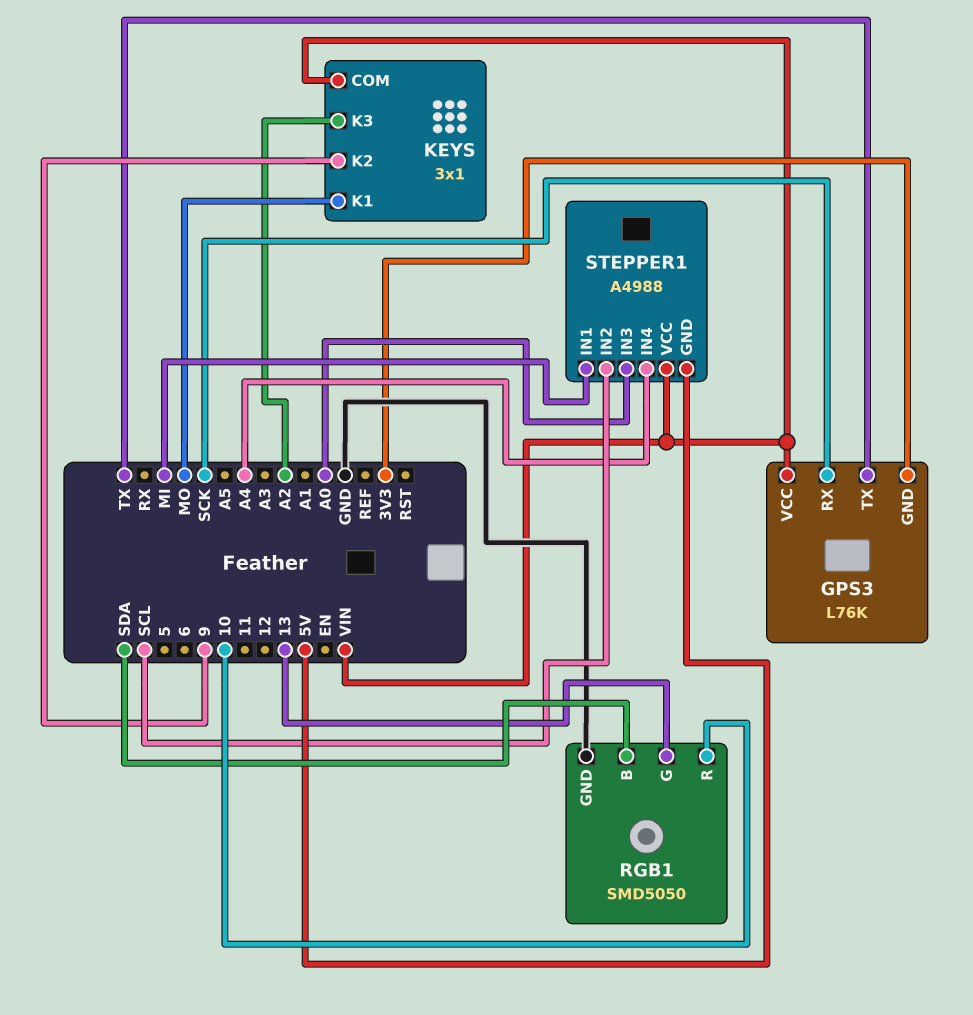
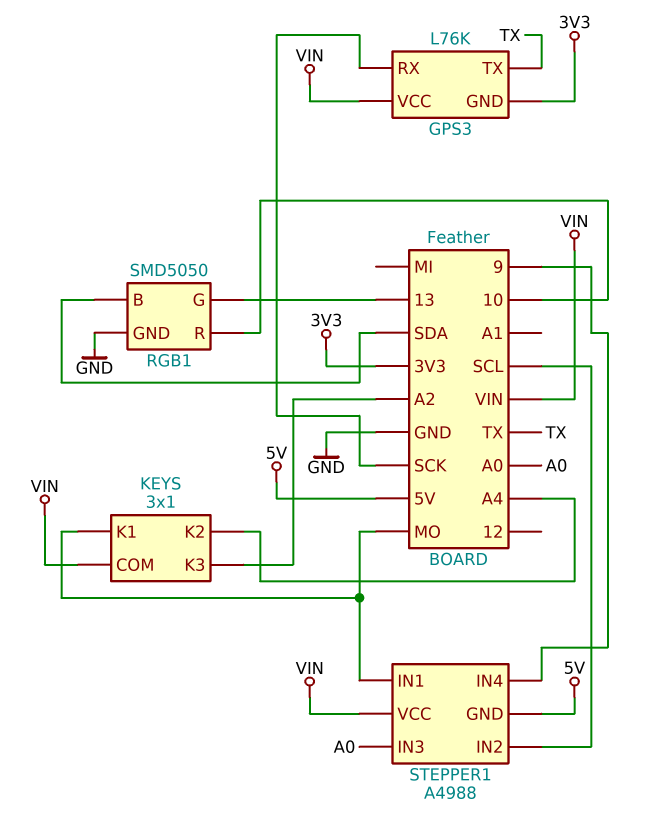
KEYS pin K2: 9 -> A4
STEPPER1 pin IN1: MI -> MO
STEPPER1 pin IN4: A4 -> 9

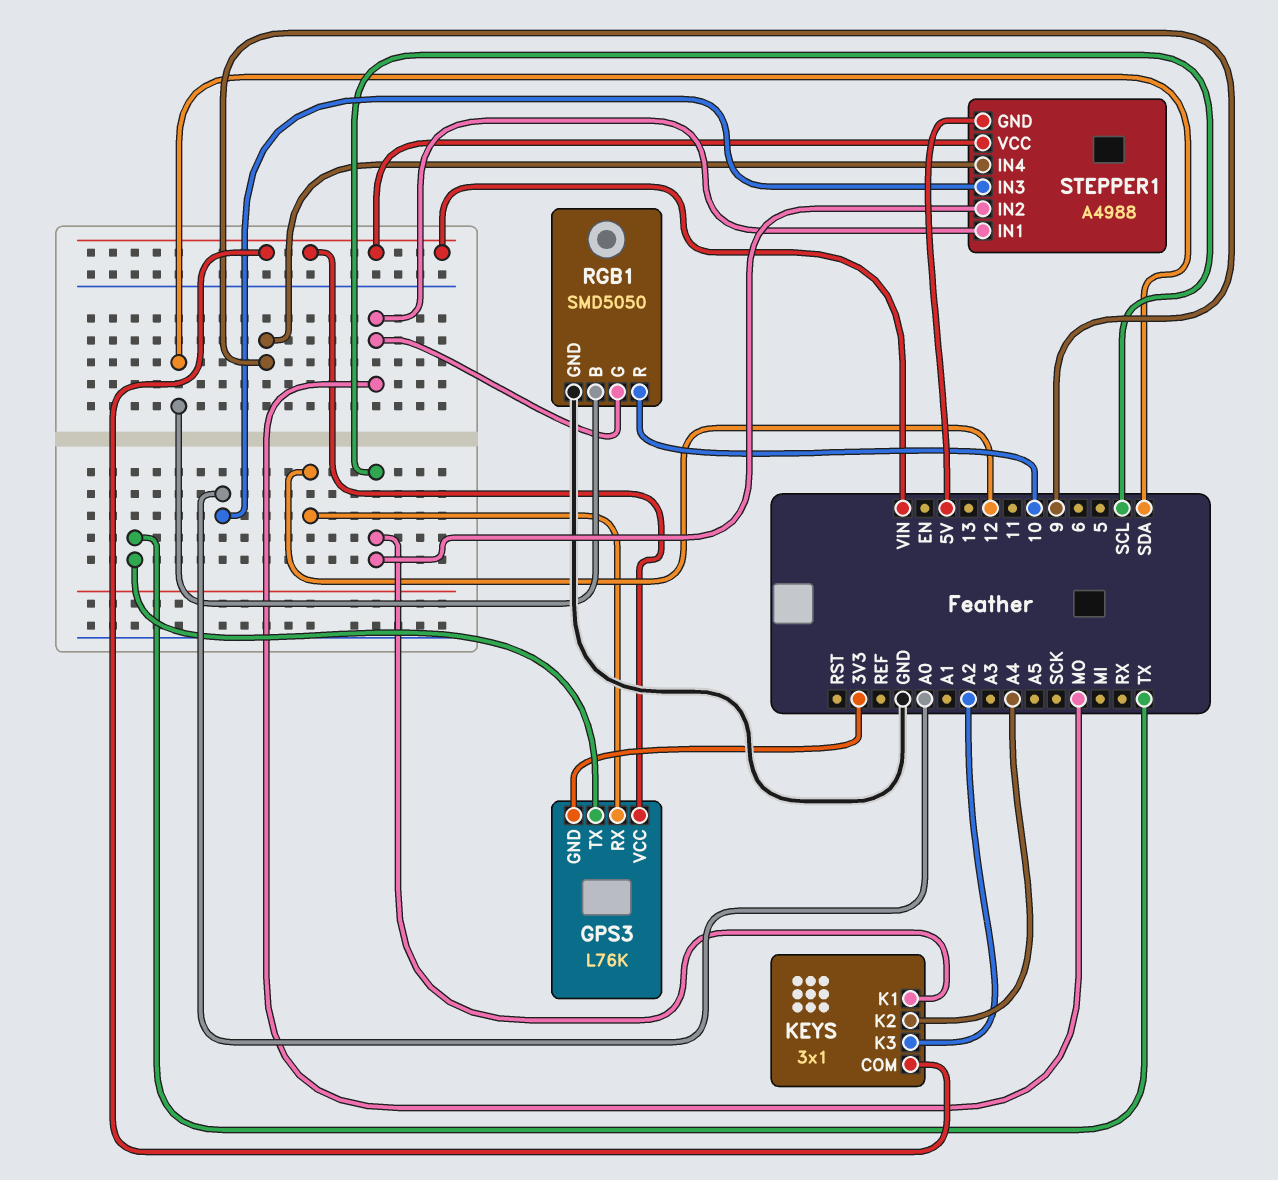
GPS3 pin RX: SCK -> 12
KEYS pin K1: MO -> SCL
RGB1 pin G: 13 -> MO

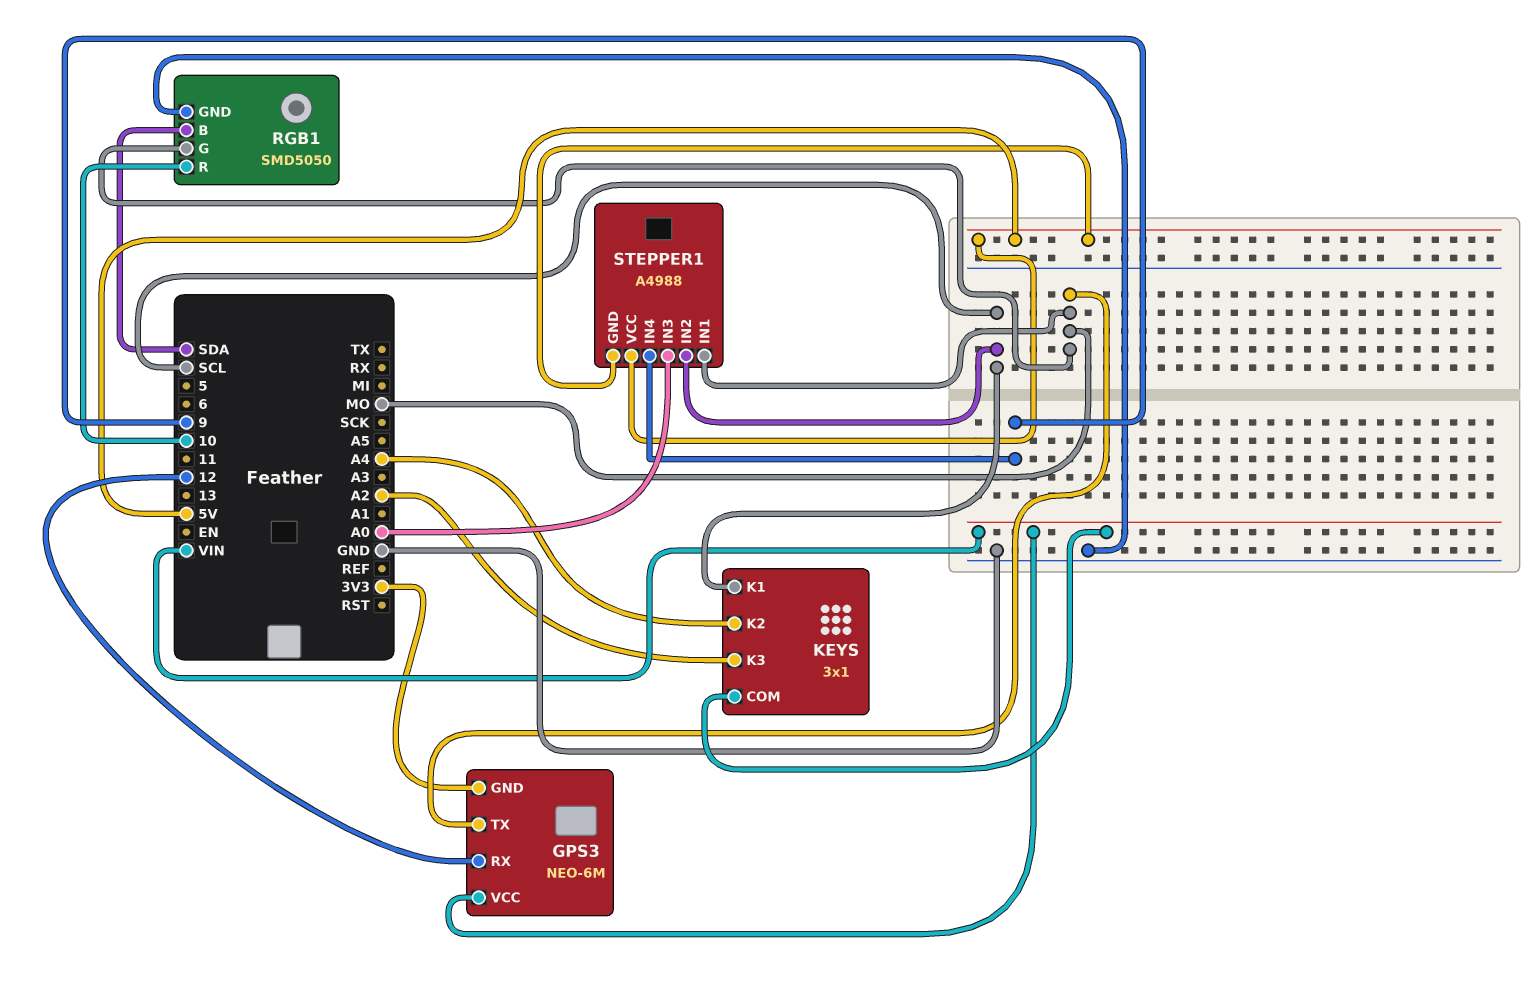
GPS3: L76K -> NEO-6M
GPS3 pin TX: TX -> MO
STEPPER1 pin VCC: VIN -> 5V

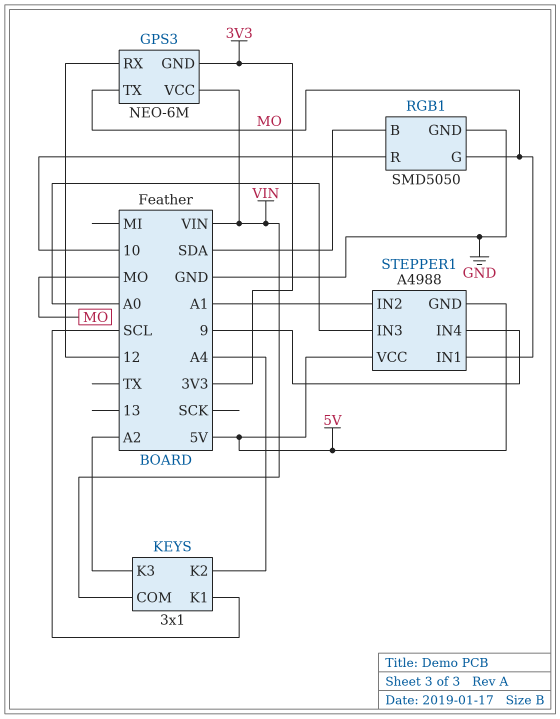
STEPPER1 pin IN2: SCL -> A1

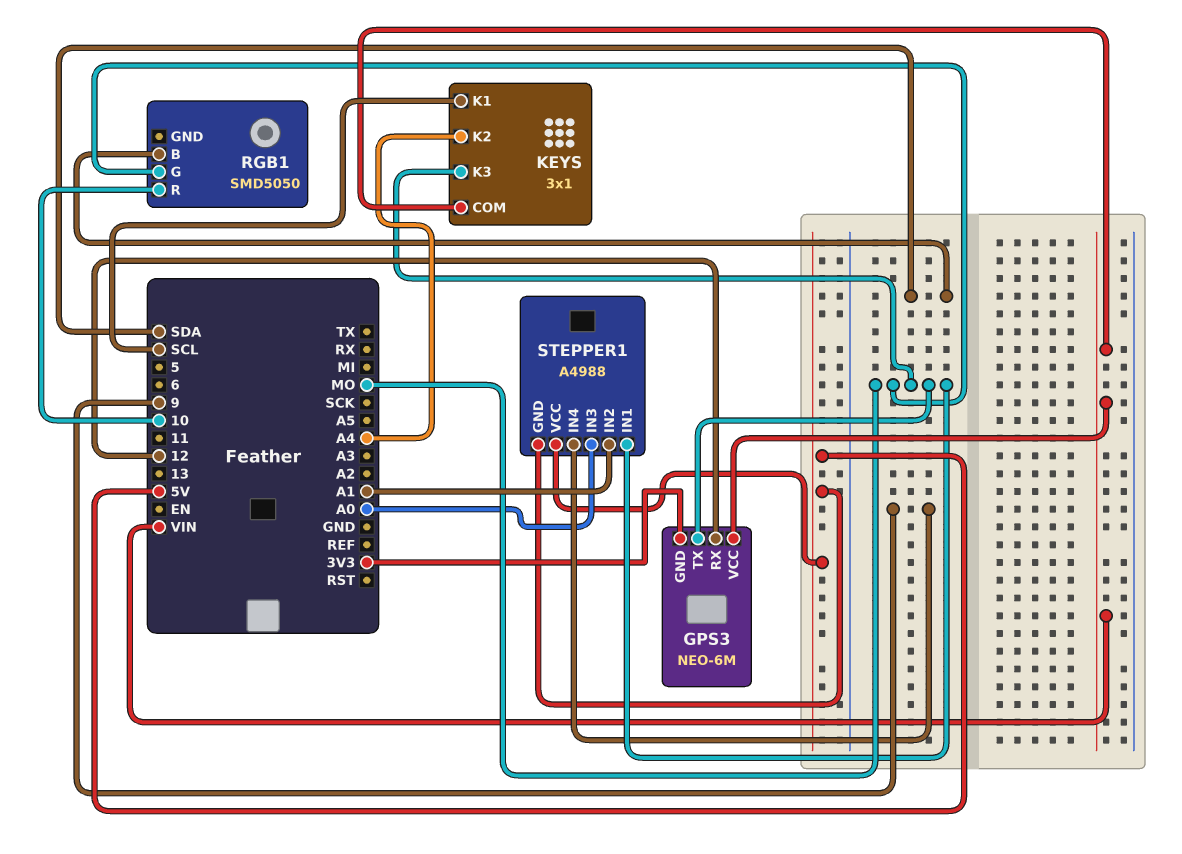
KEYS pin K3: A2 -> MO
RGB1 pin GND: GND -> none

